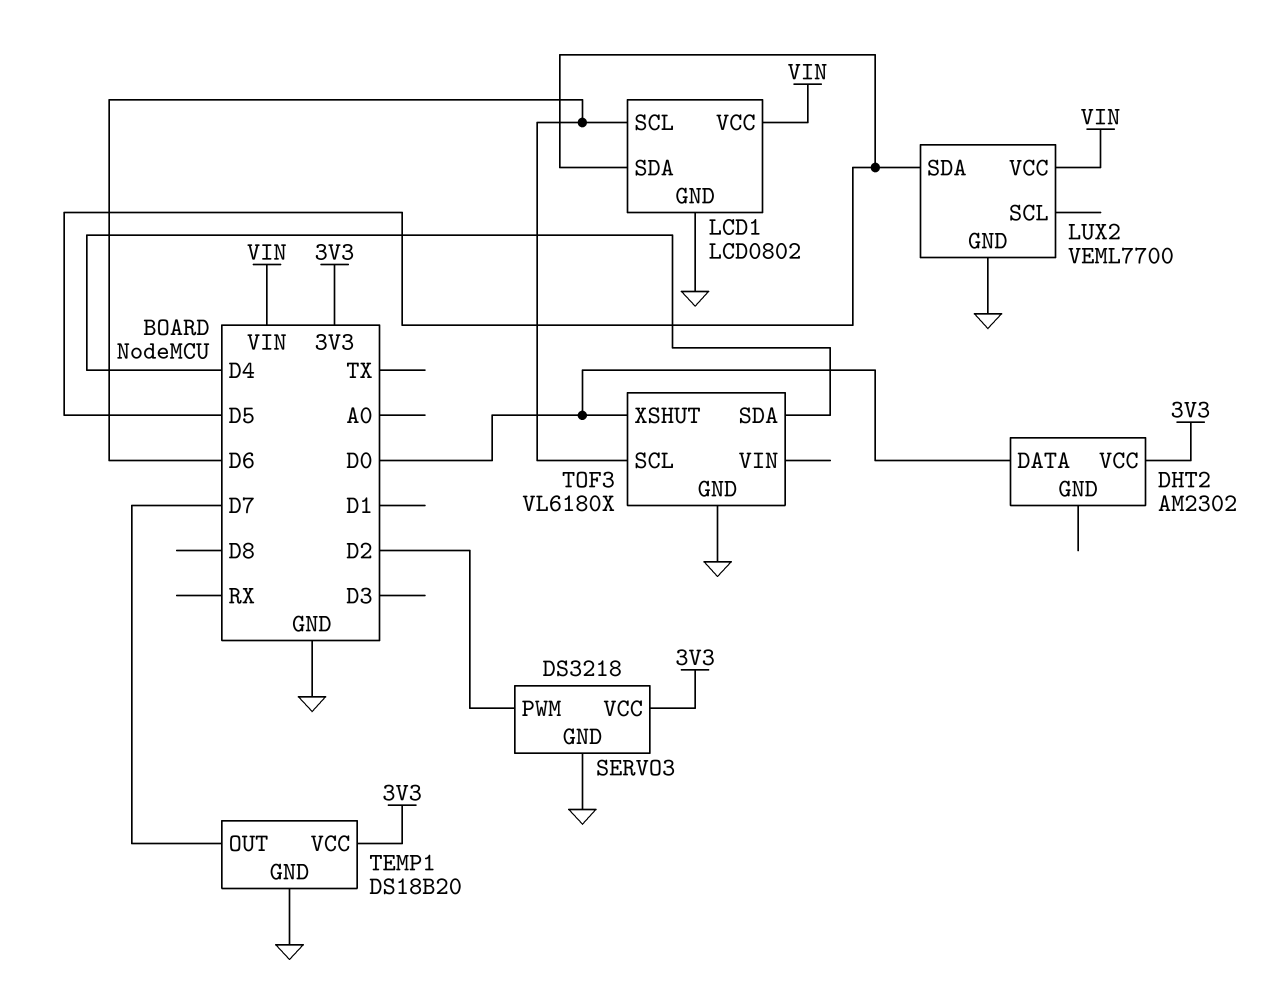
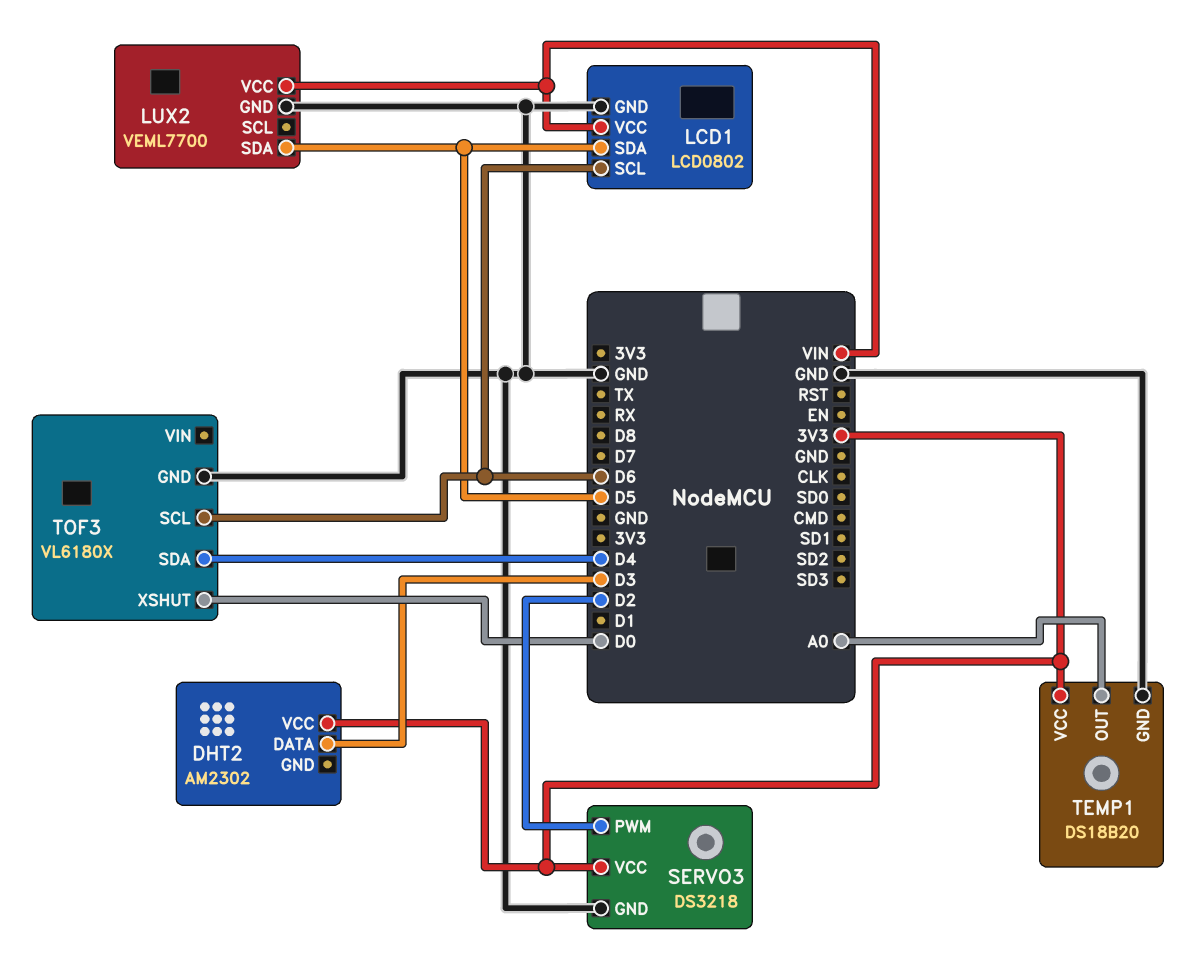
DHT2 pin DATA: D0 -> D3
TEMP1 pin OUT: D7 -> A0

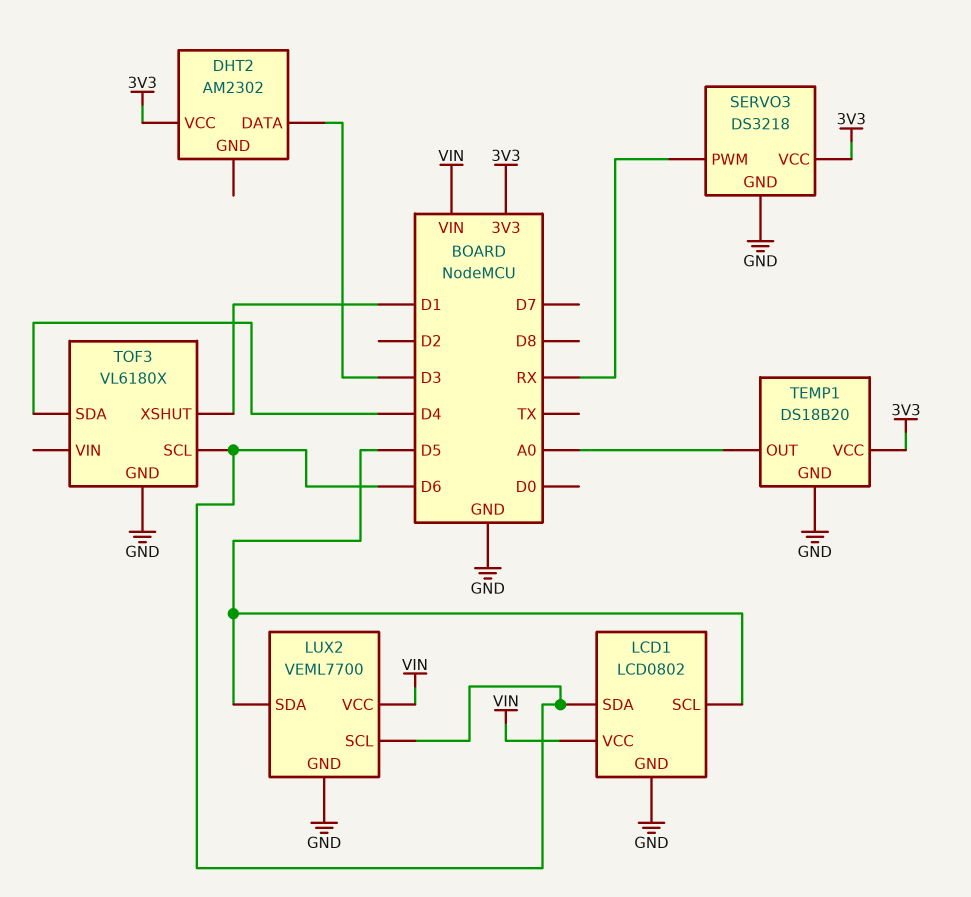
LCD1 pin SCL: D6 -> D5
LCD1 pin SDA: D5 -> D6
LUX2 pin SCL: none -> D6
SERVO3 pin PWM: D2 -> RX
TOF3 pin XSHUT: D0 -> D1

